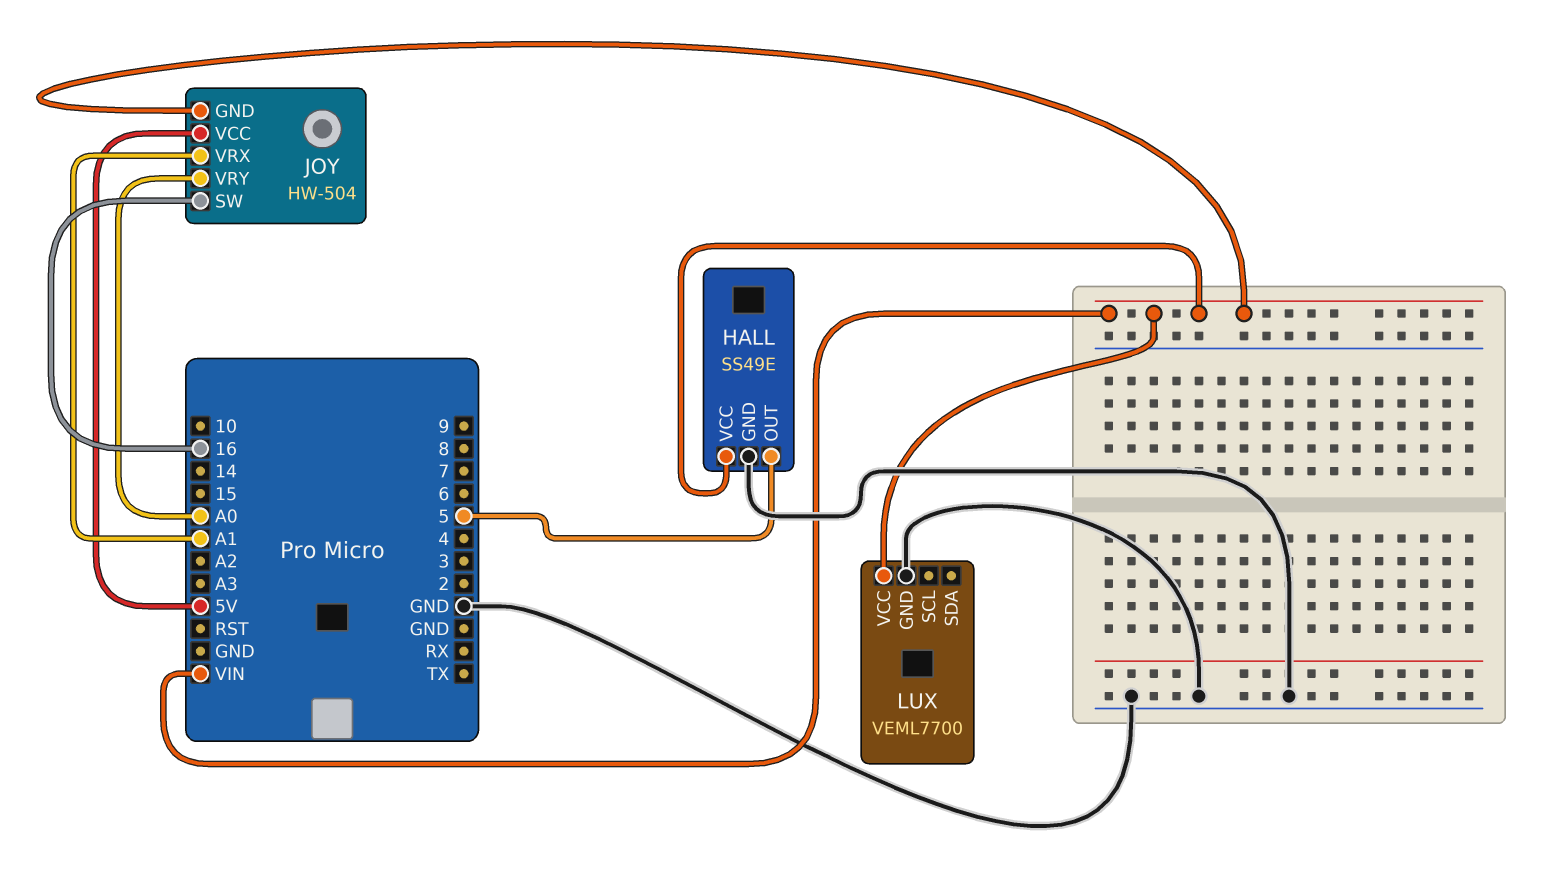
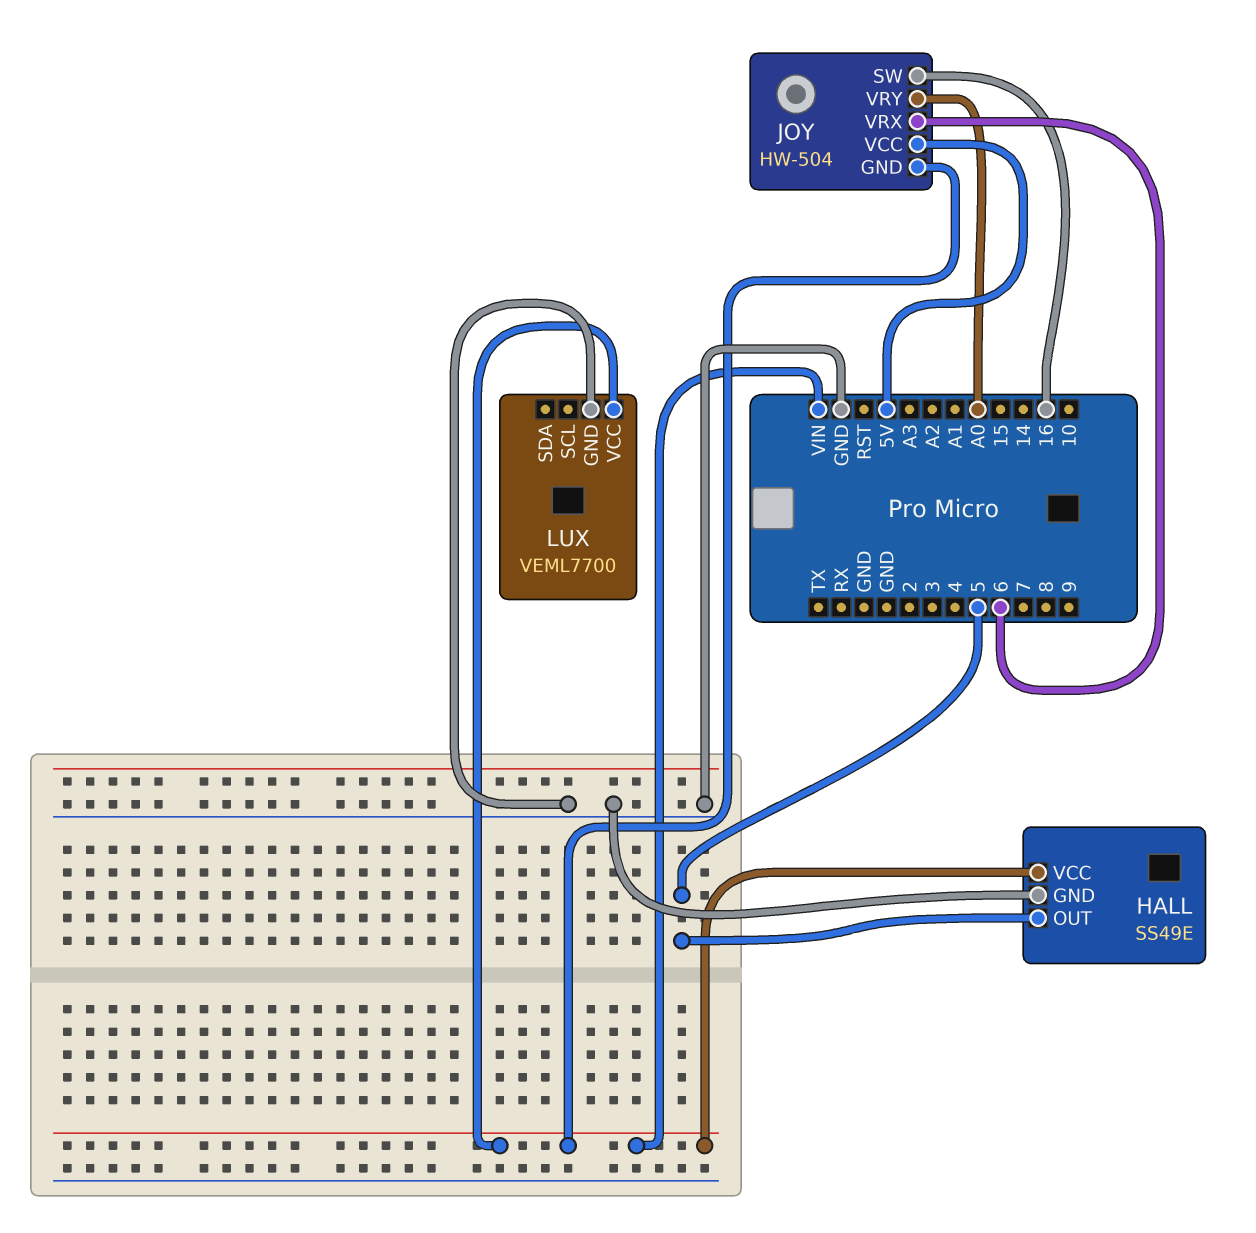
JOY pin VRX: A1 -> 6

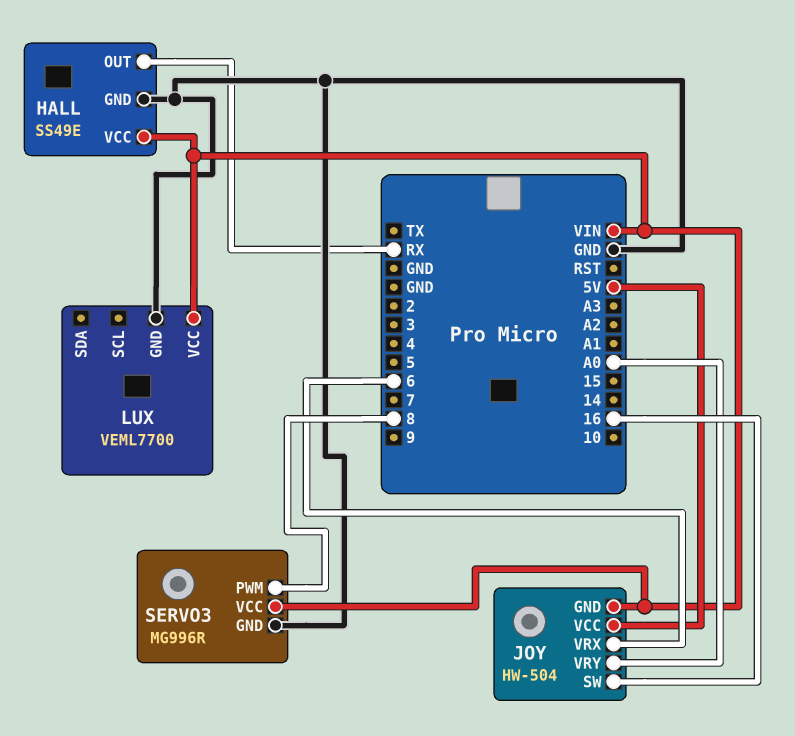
HALL pin OUT: 5 -> RX
SERVO3: none -> MG996R
SERVO3 pin GND: none -> GND
SERVO3 pin PWM: none -> 8
SERVO3 pin VCC: none -> VIN

